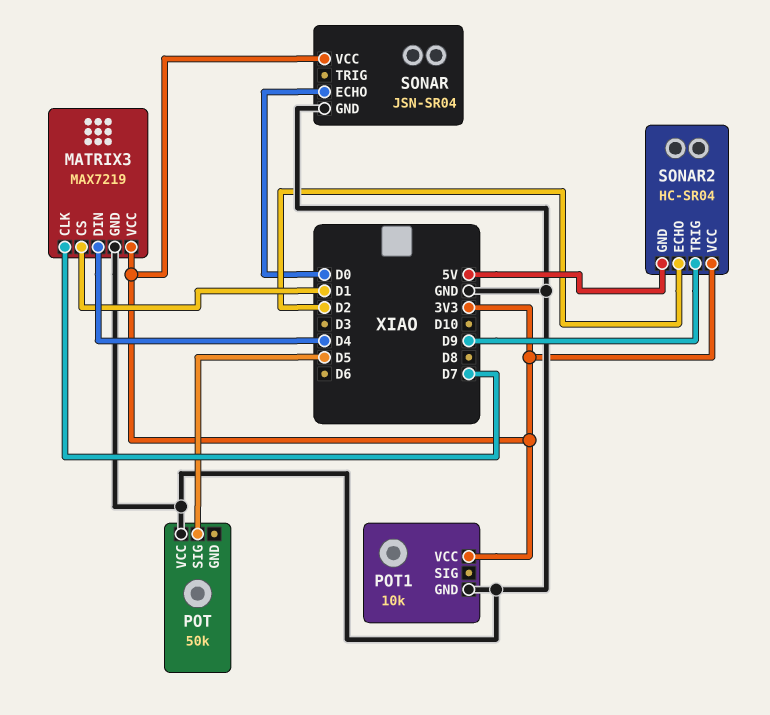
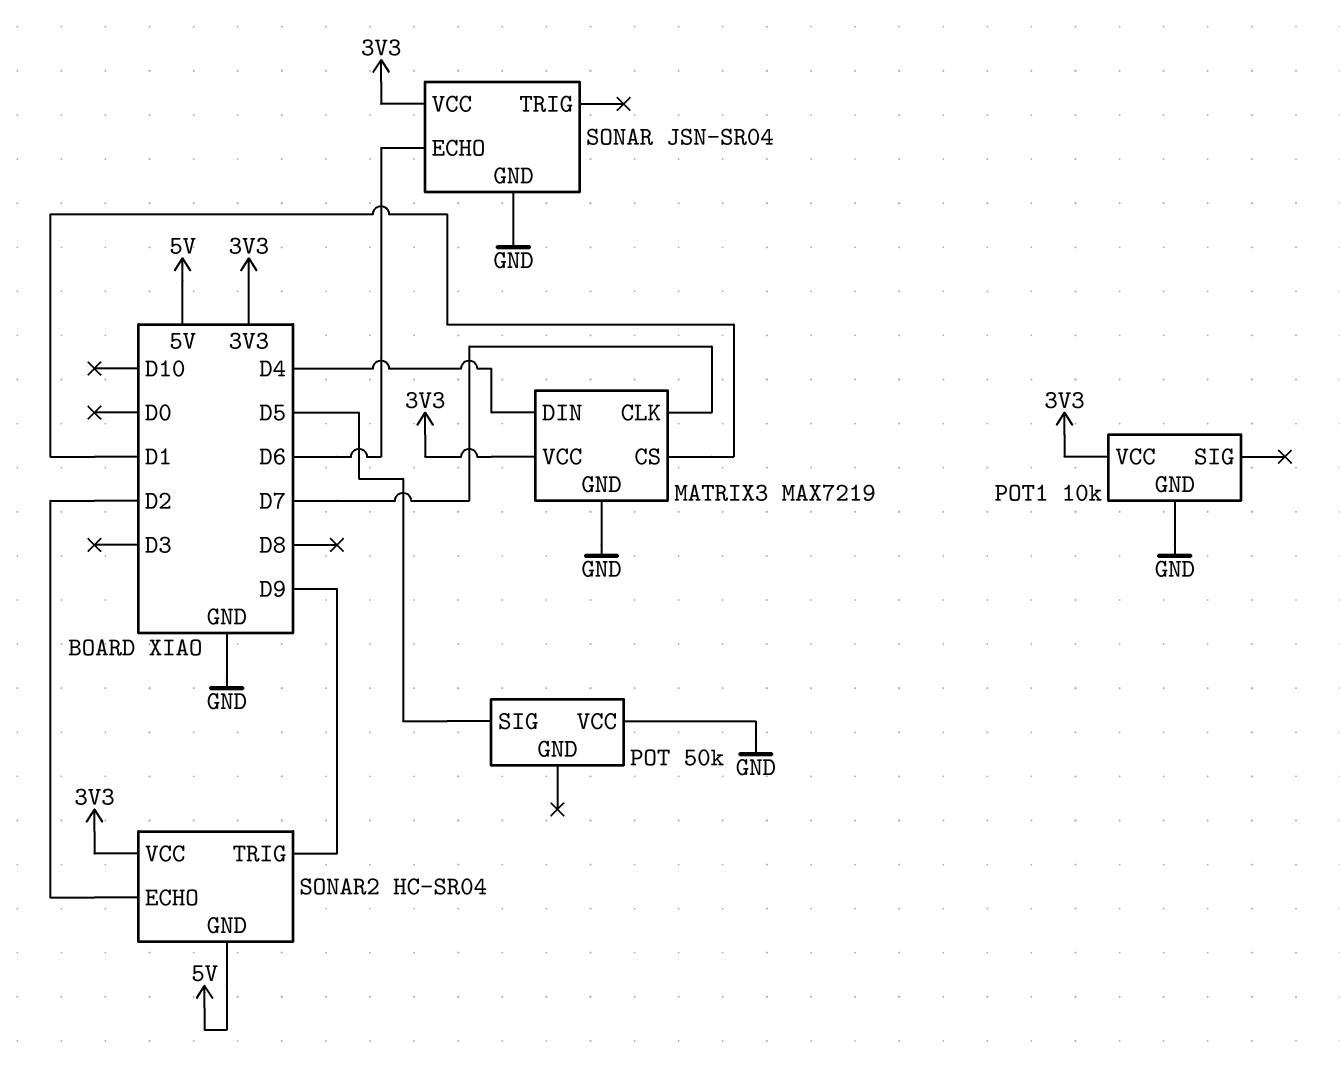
SONAR pin ECHO: D0 -> D6

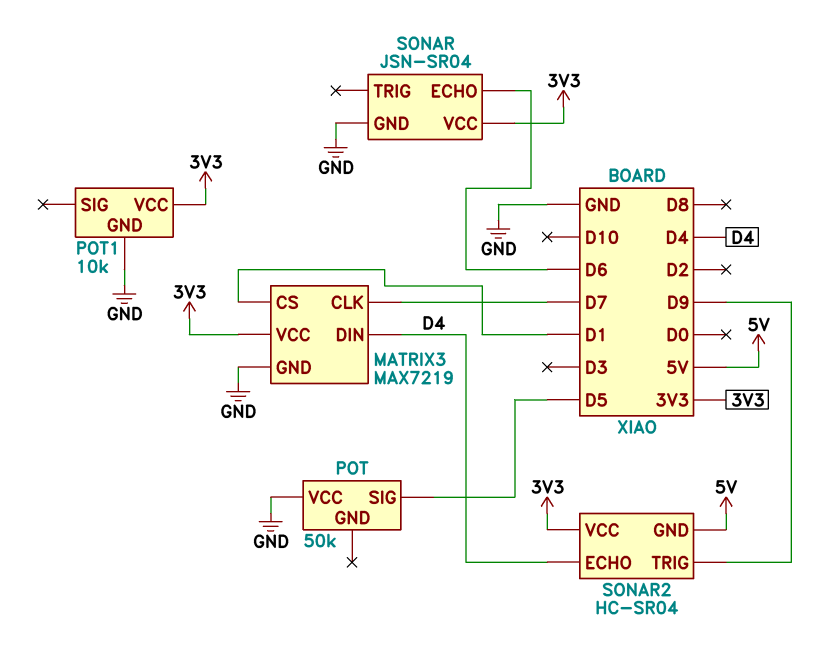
SONAR2 pin ECHO: D2 -> D4

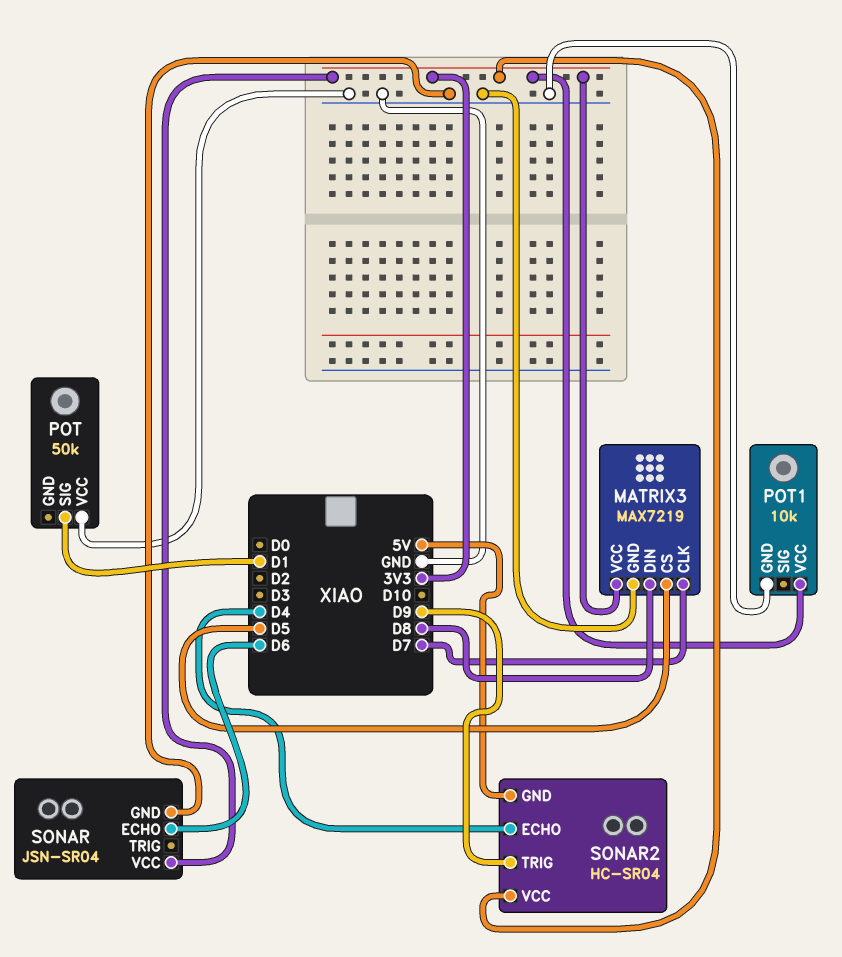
MATRIX3 pin CS: D1 -> D5
MATRIX3 pin DIN: D4 -> D8
POT pin SIG: D5 -> D1

